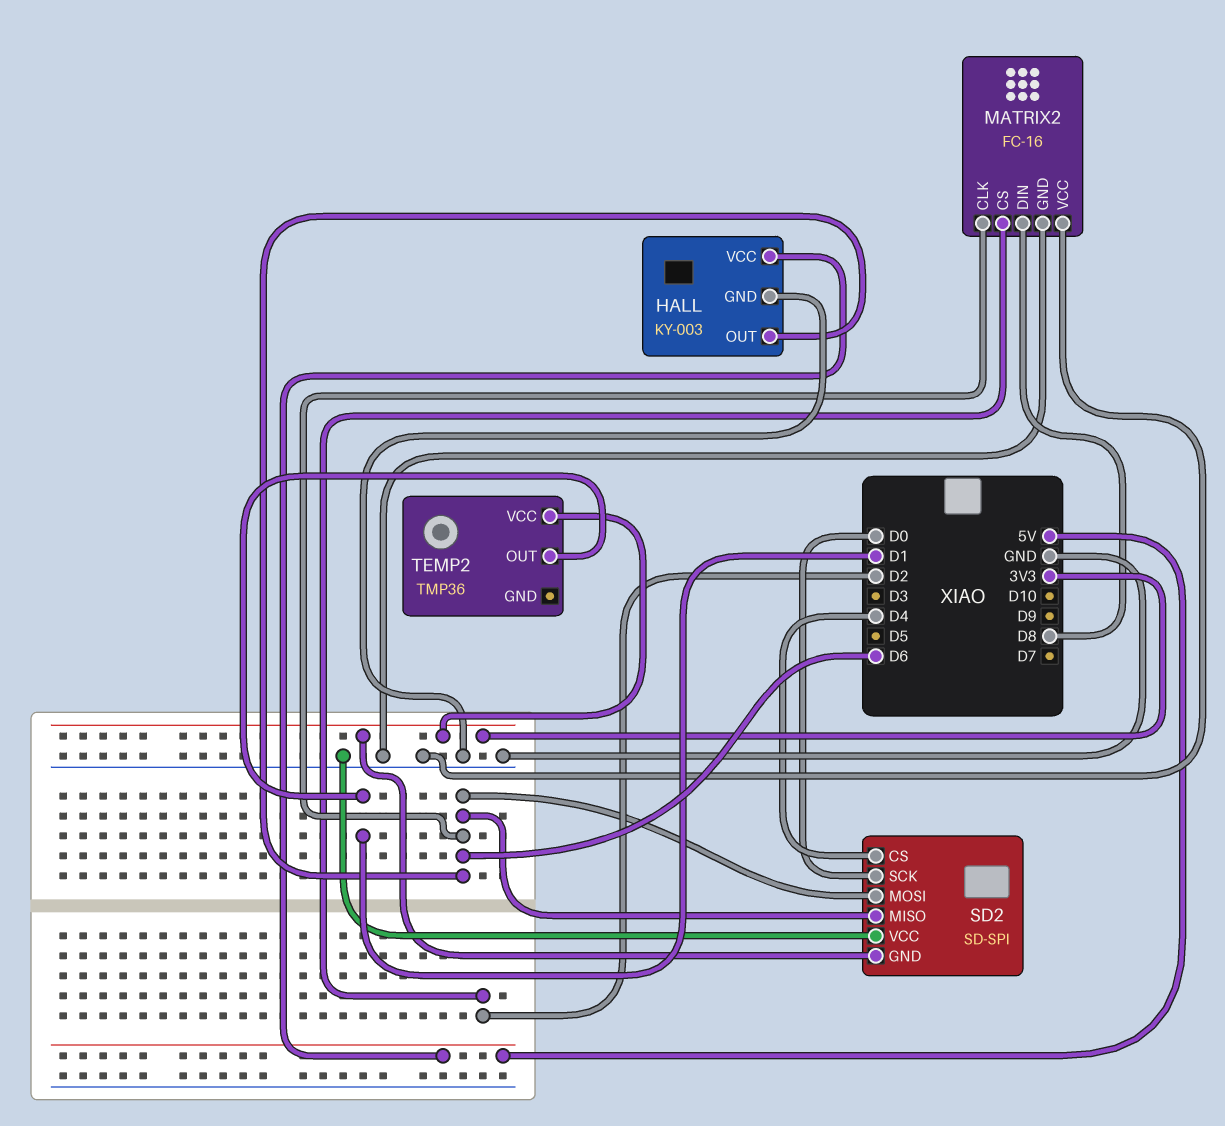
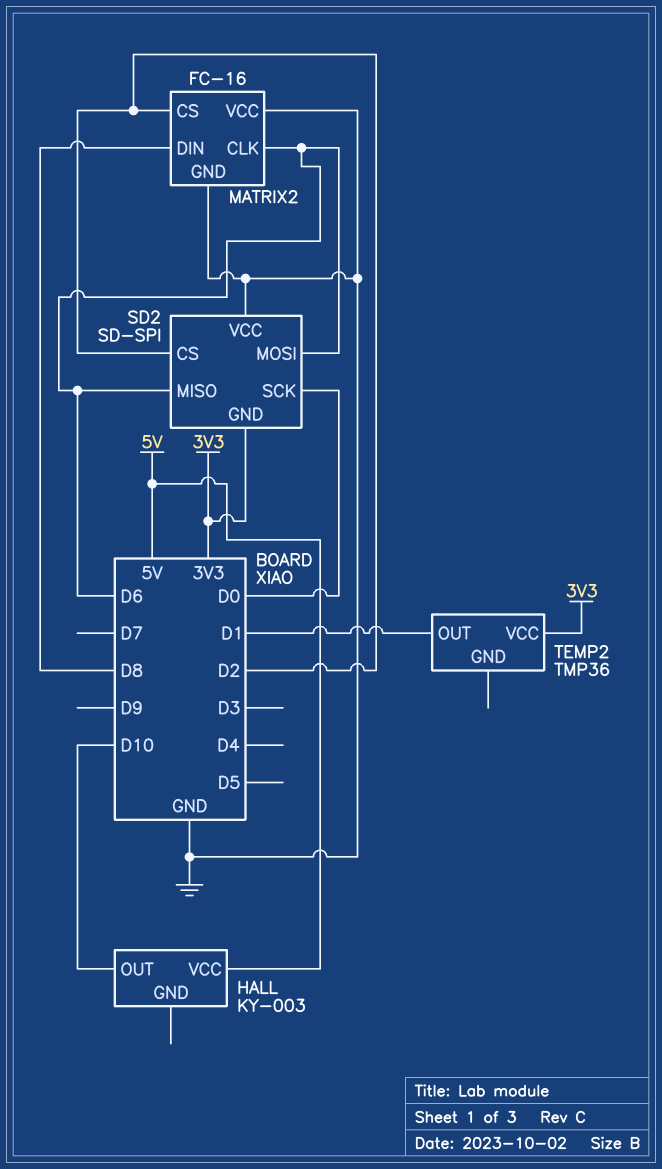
HALL pin GND: GND -> none
HALL pin OUT: D6 -> D10
SD2 pin CS: D4 -> D2

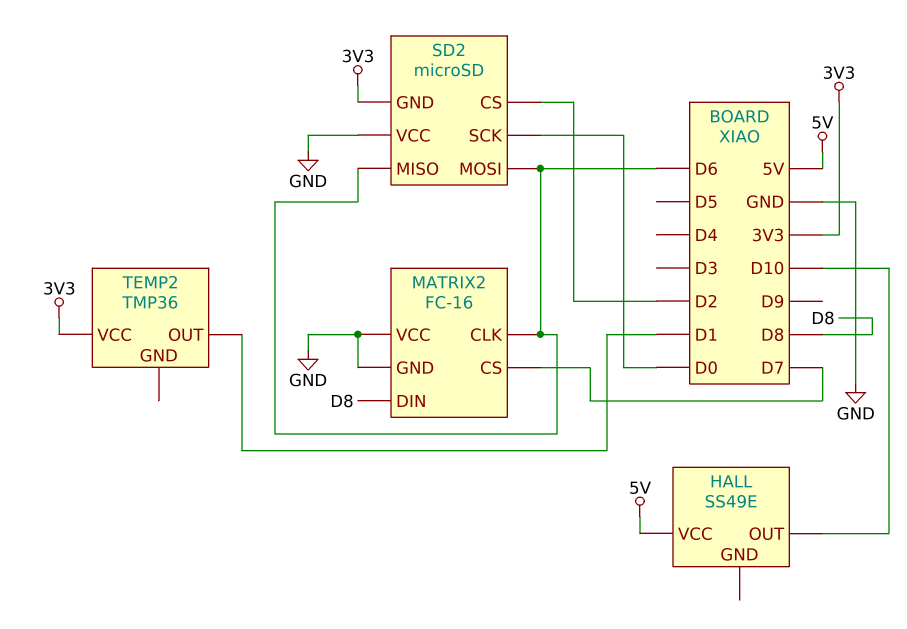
HALL: KY-003 -> SS49E
MATRIX2 pin CS: D2 -> D7
SD2: SD-SPI -> microSD

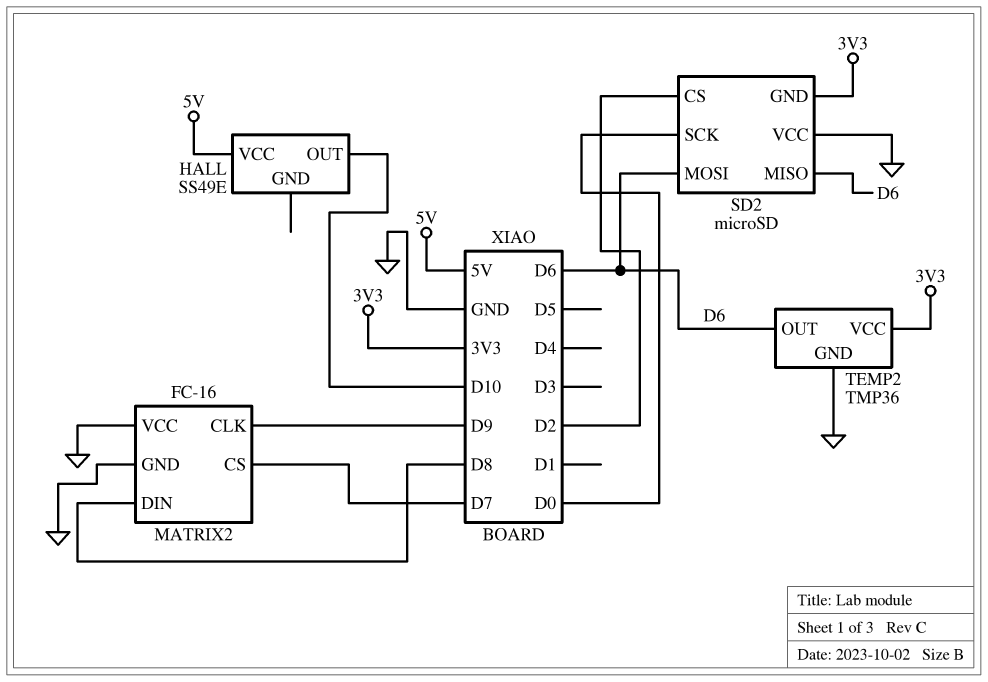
MATRIX2 pin CLK: D6 -> D9
TEMP2 pin GND: none -> GND
TEMP2 pin OUT: D1 -> D6

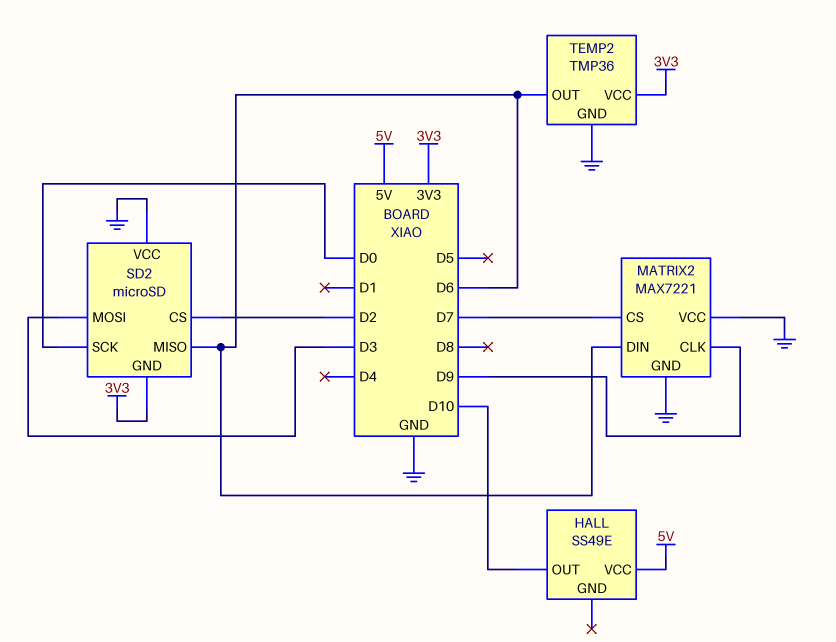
MATRIX2: FC-16 -> MAX7221
MATRIX2 pin DIN: D8 -> D6
SD2 pin MOSI: D6 -> D3

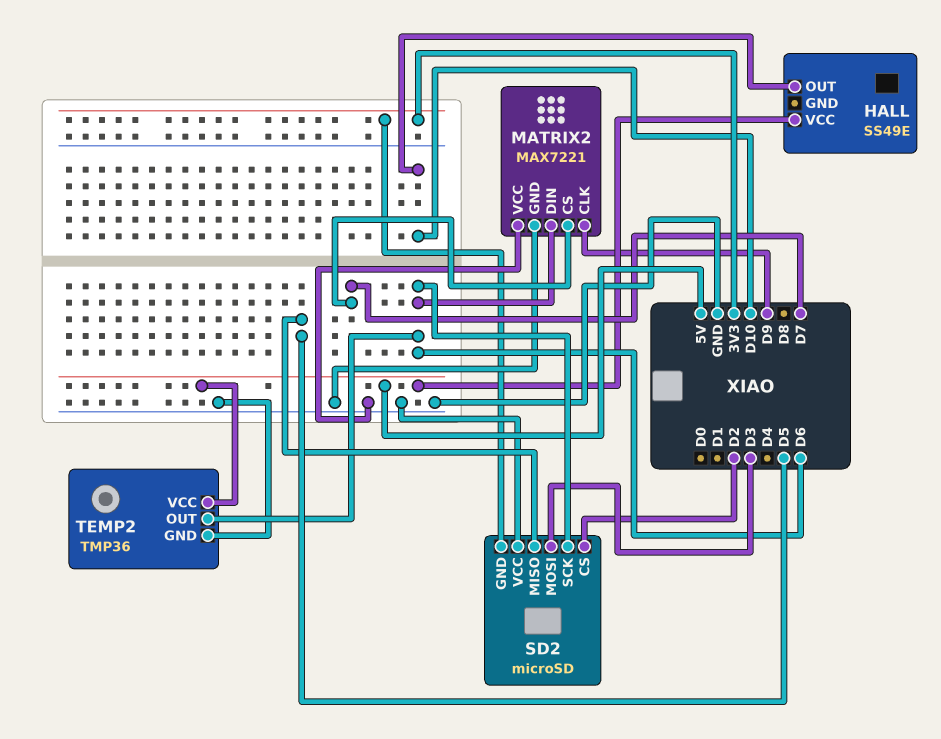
SD2 pin MISO: D6 -> D5
SD2 pin SCK: D0 -> D6
TEMP2 pin VCC: 3V3 -> 5V

